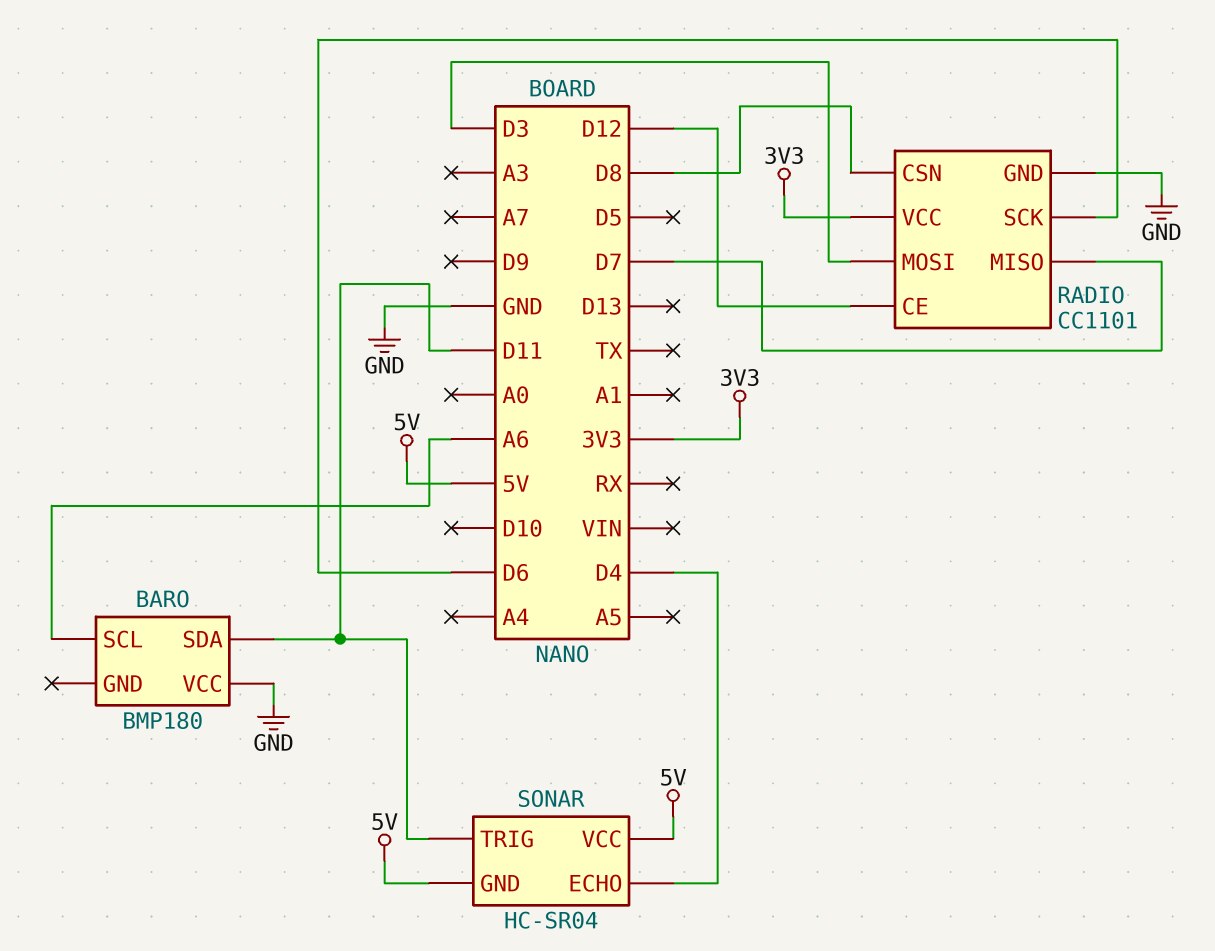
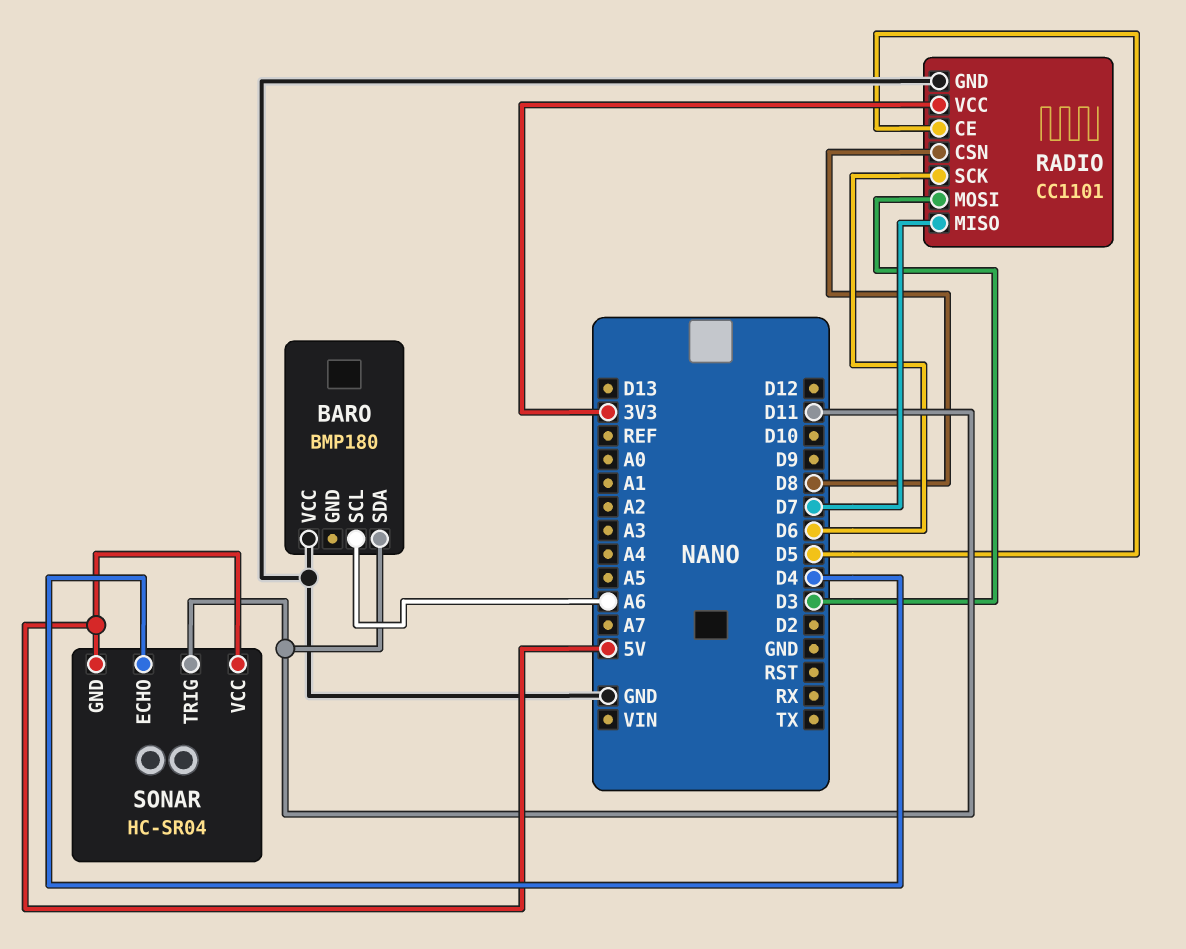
RADIO pin CE: D12 -> D5

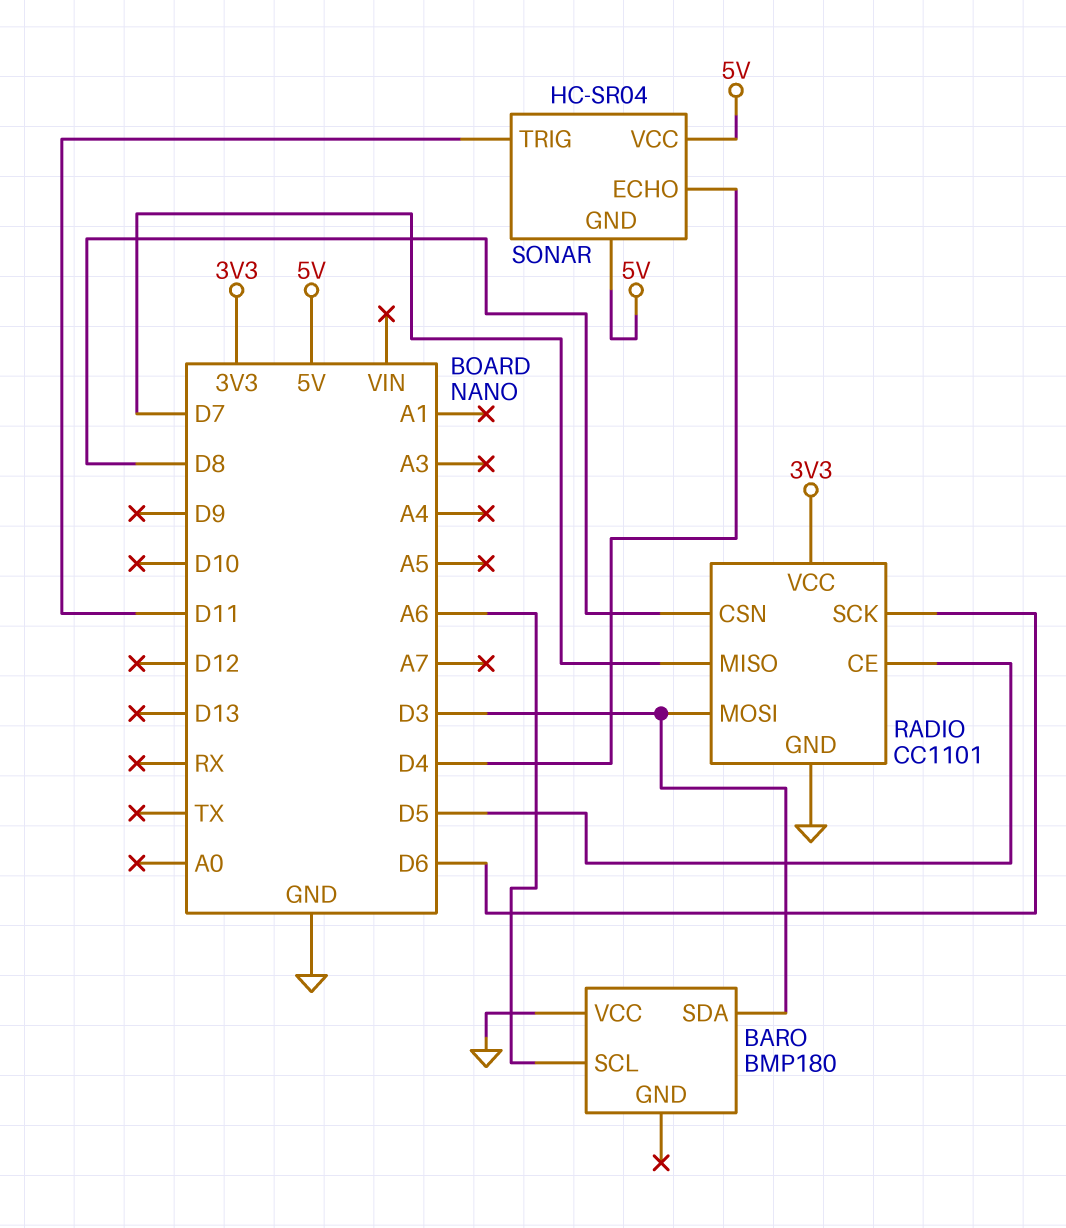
BARO pin SDA: D11 -> D3

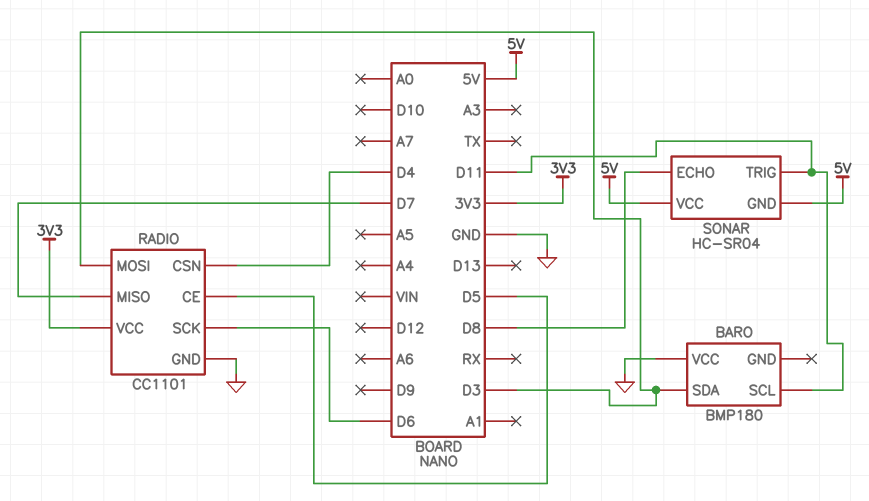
BARO pin SCL: A6 -> D11
RADIO pin CSN: D8 -> D4
SONAR pin ECHO: D4 -> D8

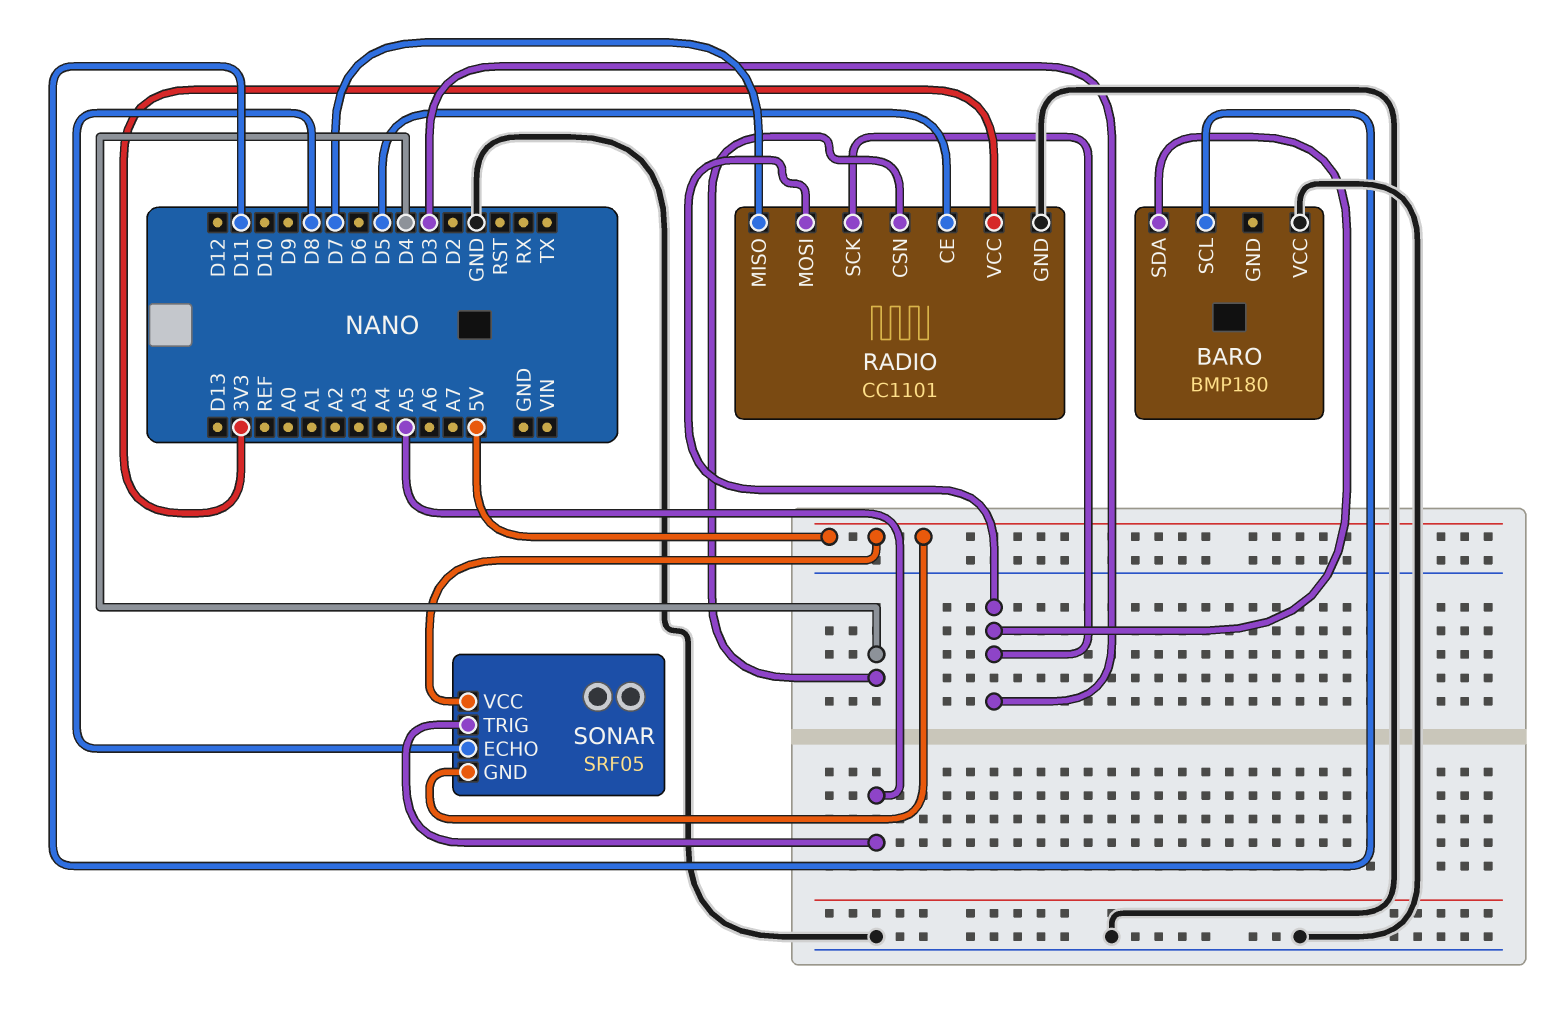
RADIO pin SCK: D6 -> D3
SONAR: HC-SR04 -> SRF05
SONAR pin TRIG: D11 -> A5

